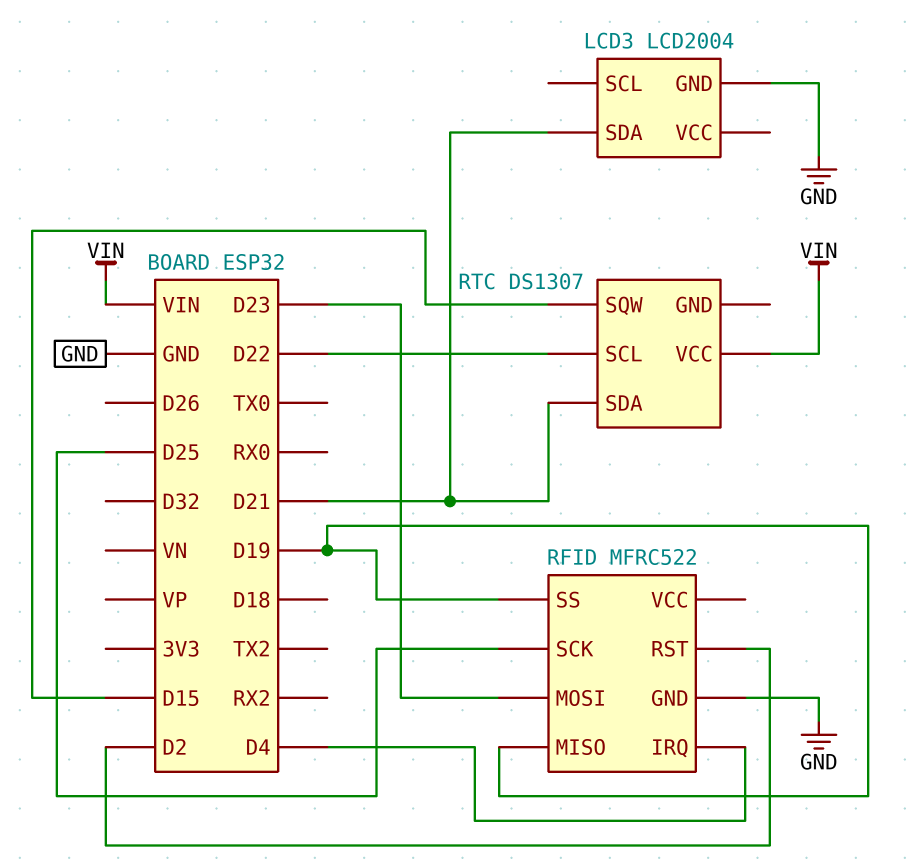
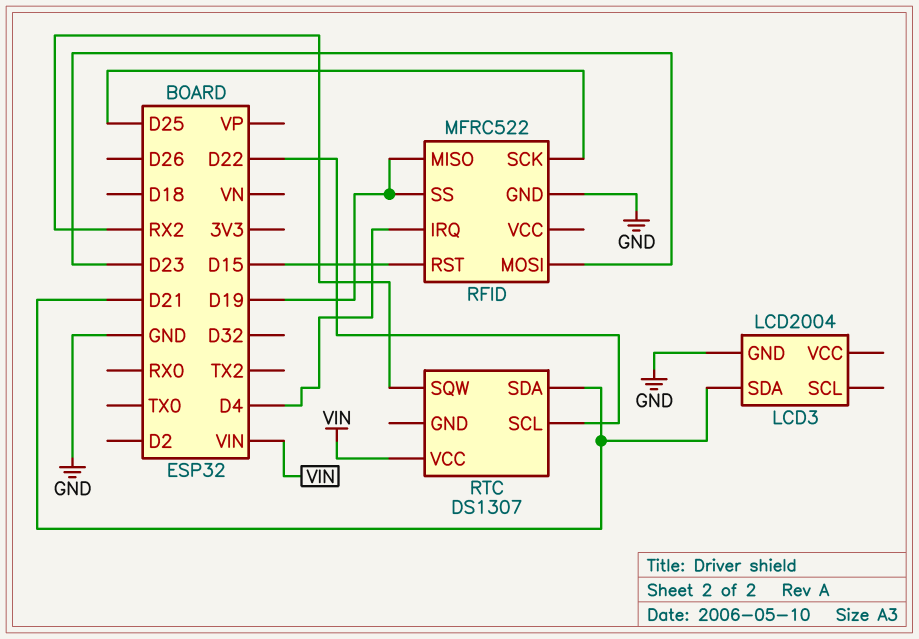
RFID pin RST: D2 -> D15
RTC pin SQW: D15 -> RX2

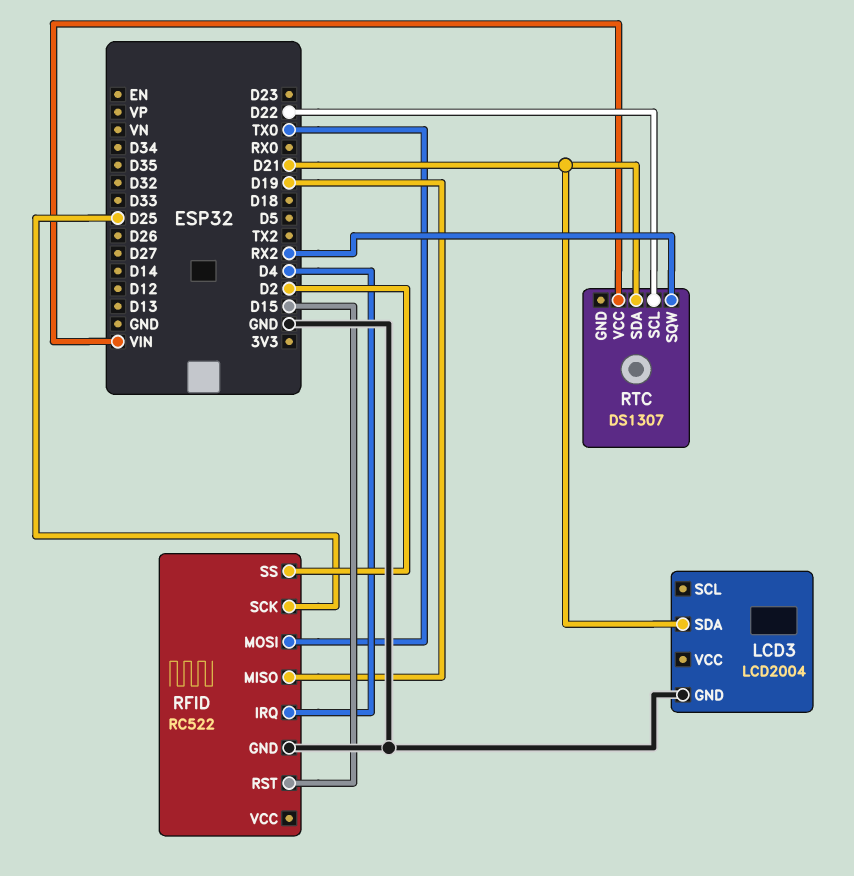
RFID: MFRC522 -> RC522
RFID pin MOSI: D23 -> TX0
RFID pin SS: D19 -> D2

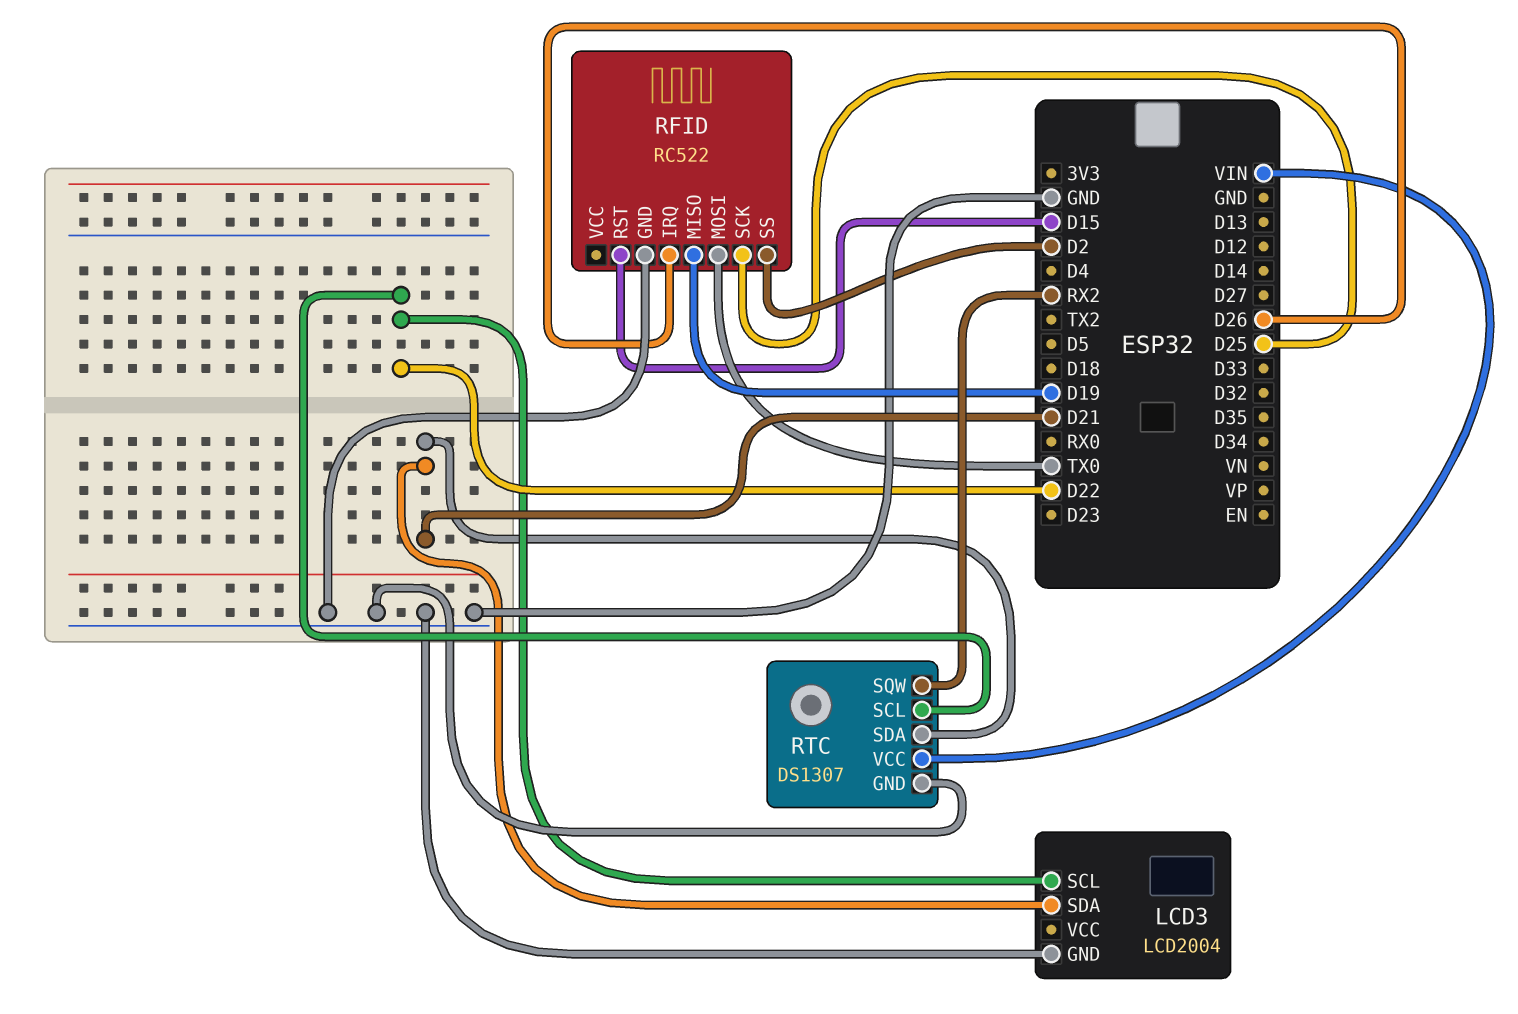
LCD3 pin SCL: none -> D22
RFID pin IRQ: D4 -> D26
RTC pin GND: none -> GND

